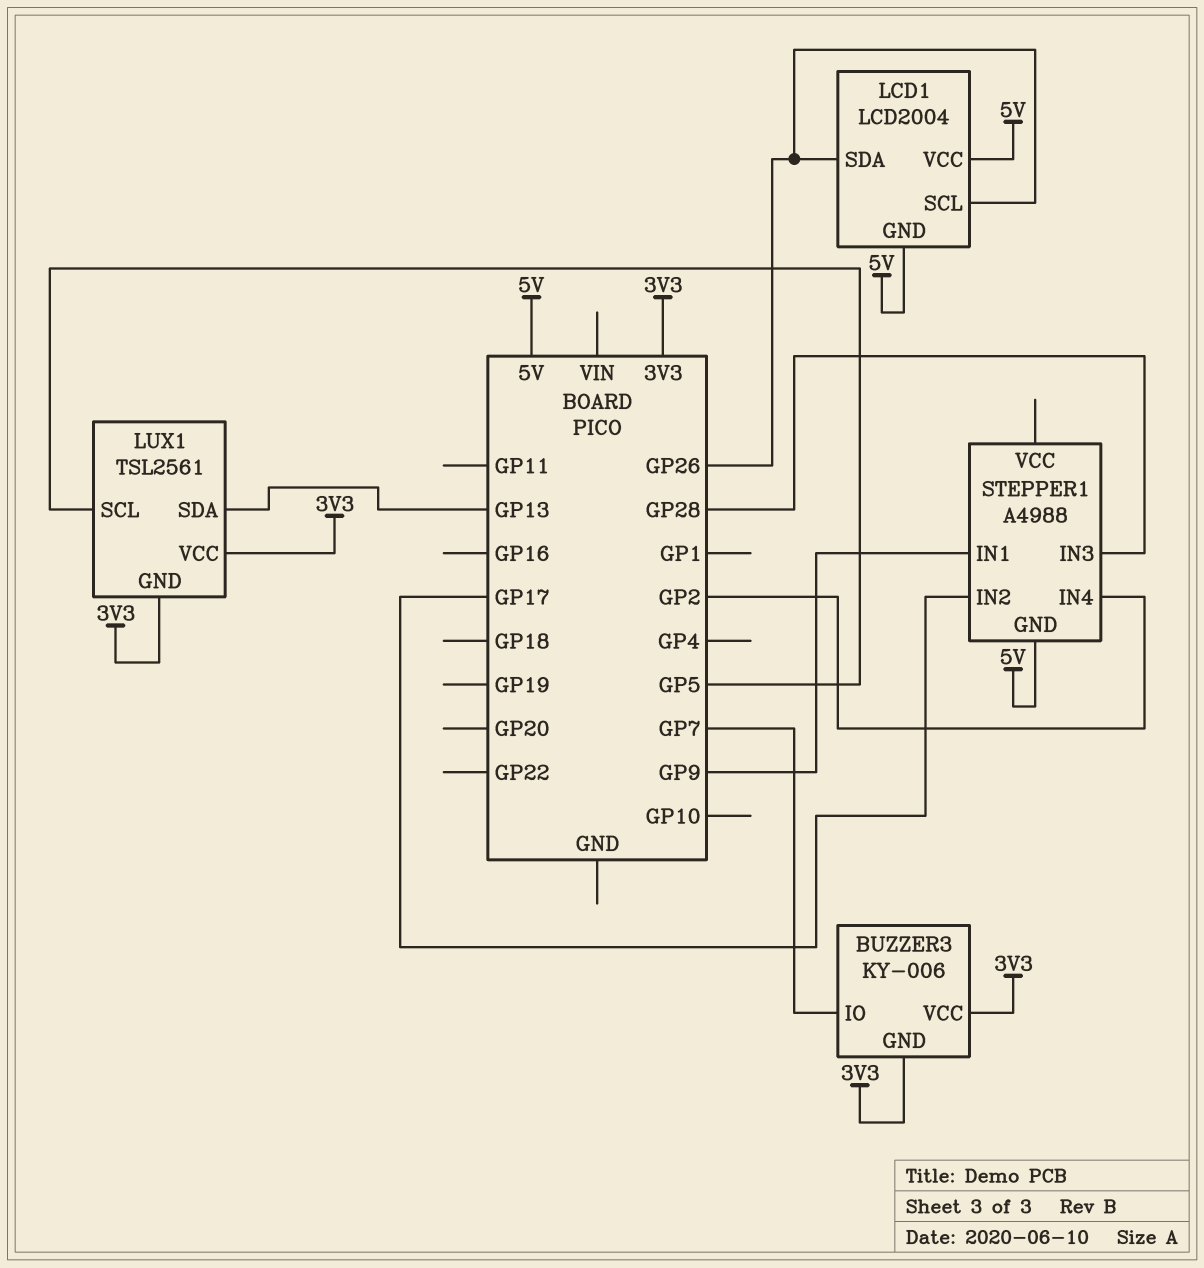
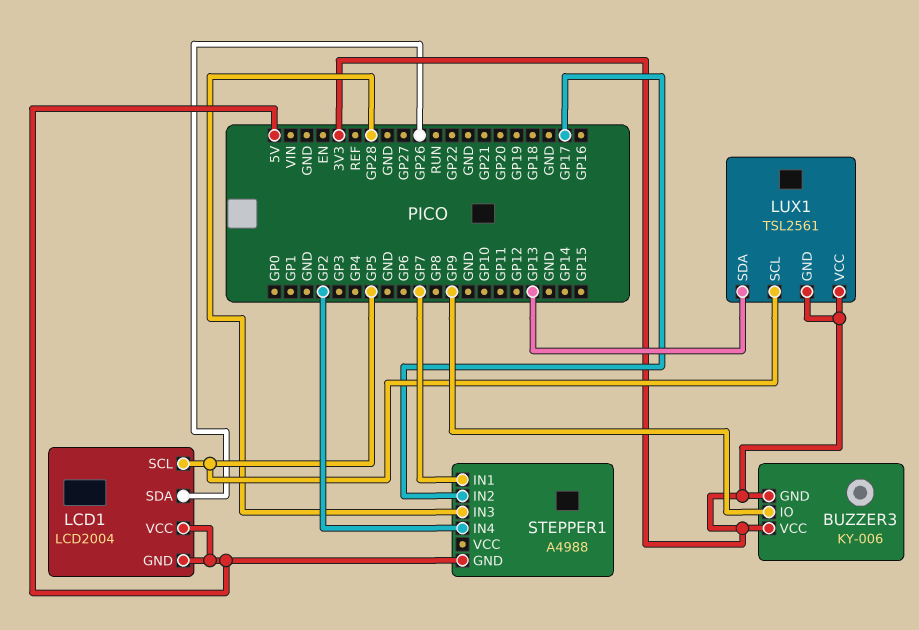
BUZZER3 pin IO: GP7 -> GP9
LCD1 pin SCL: GP26 -> GP5
STEPPER1 pin IN1: GP9 -> GP7

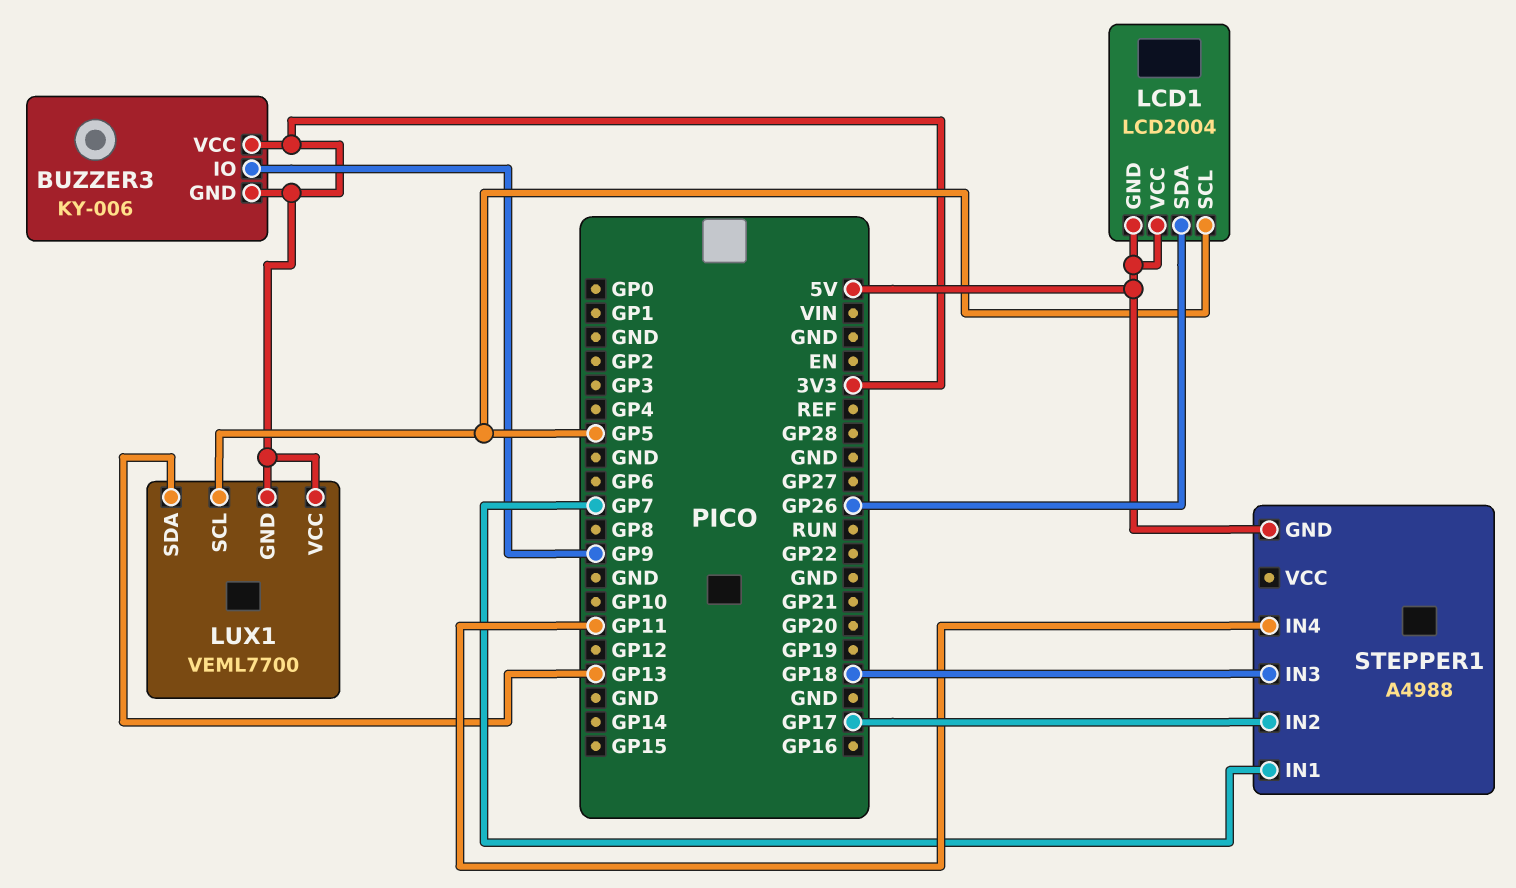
LUX1: TSL2561 -> VEML7700
STEPPER1 pin IN3: GP28 -> GP18
STEPPER1 pin IN4: GP2 -> GP11

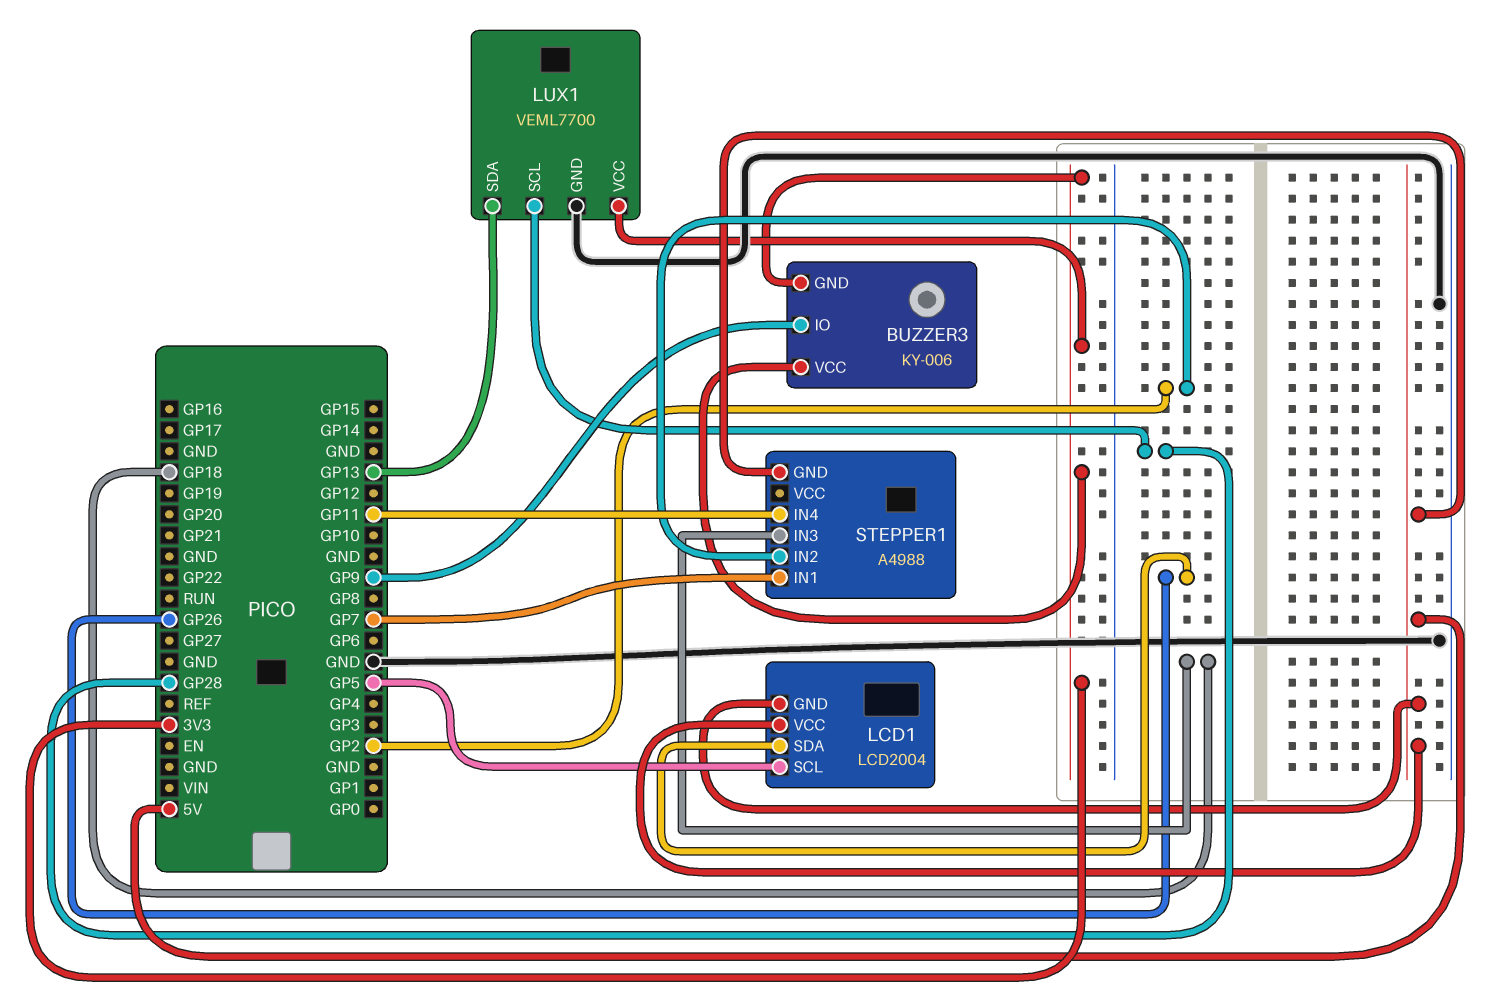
LUX1 pin GND: 3V3 -> GND
LUX1 pin SCL: GP5 -> GP28
STEPPER1 pin IN2: GP17 -> GP2

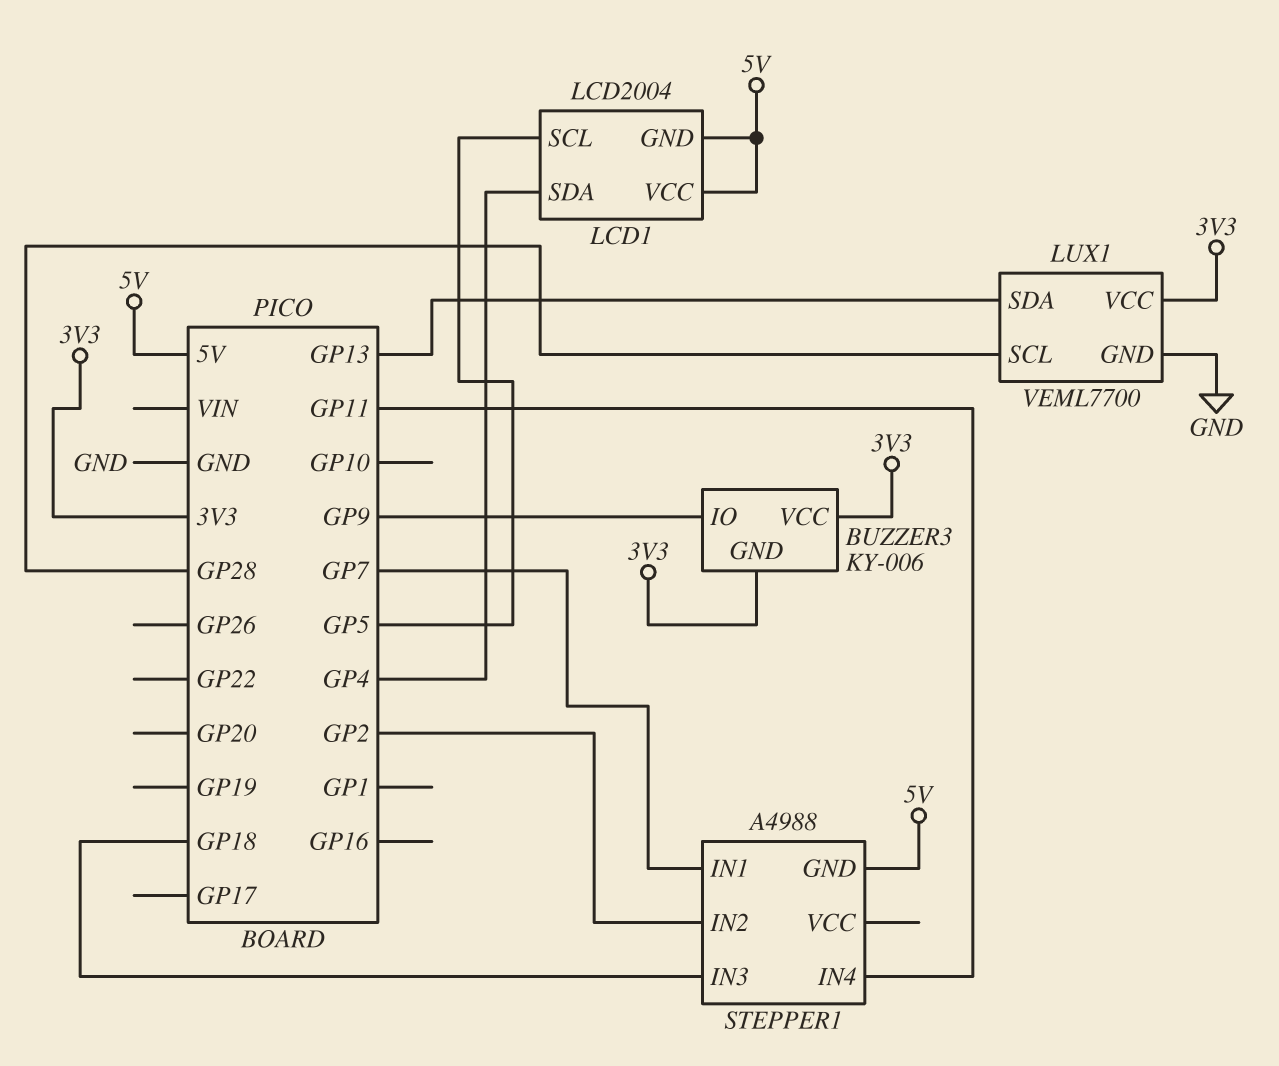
LCD1 pin SDA: GP26 -> GP4

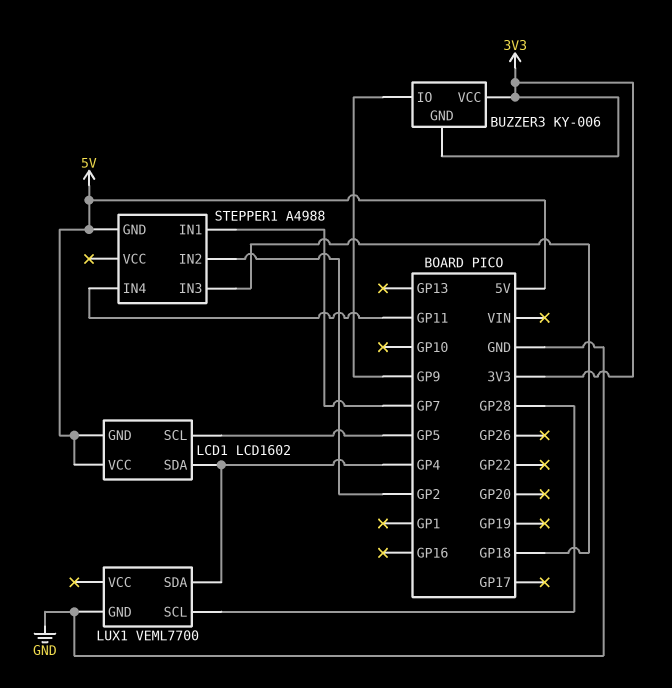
LCD1: LCD2004 -> LCD1602
LUX1 pin SDA: GP13 -> GP4
LUX1 pin VCC: 3V3 -> none

